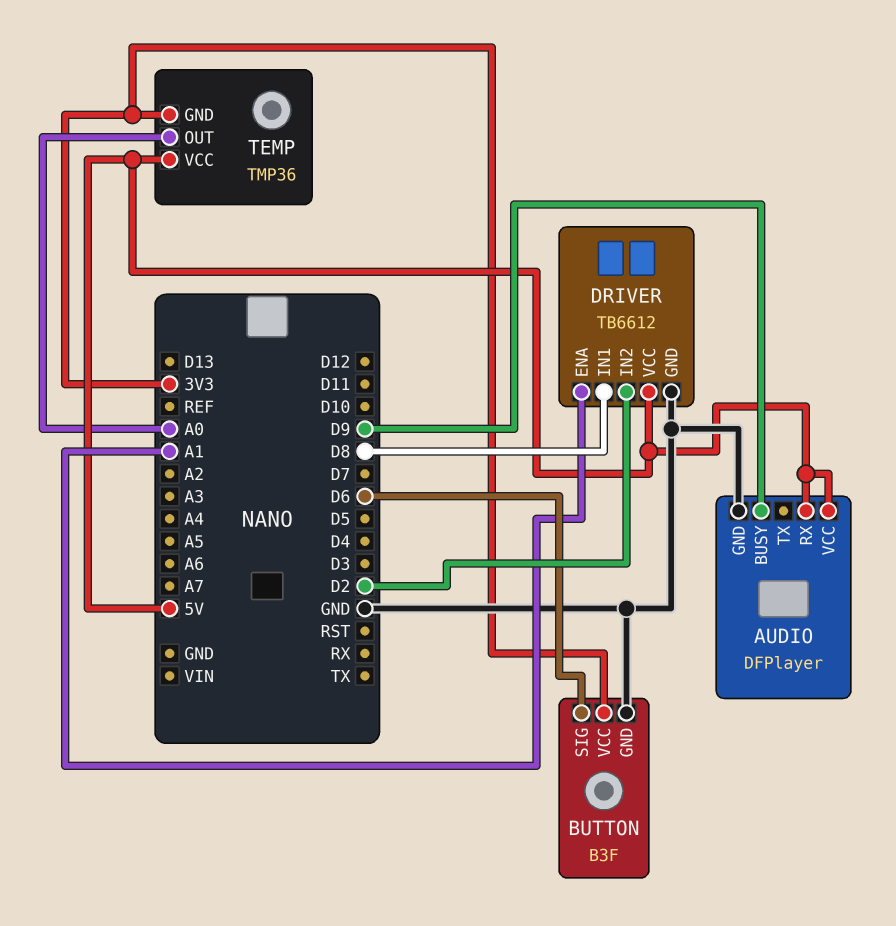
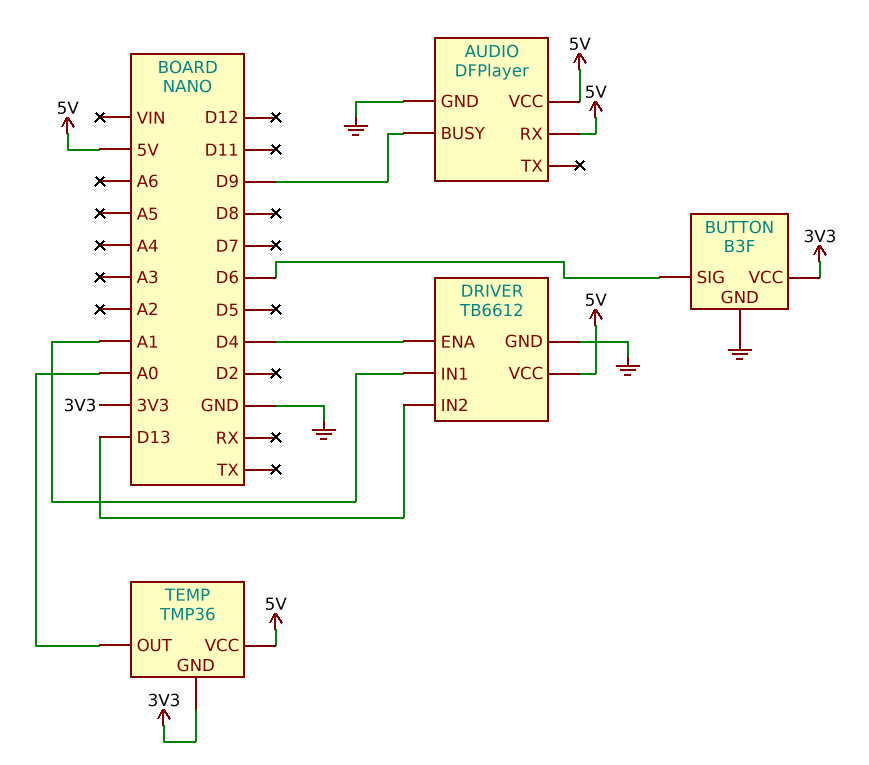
DRIVER pin ENA: A1 -> D4
DRIVER pin IN1: D8 -> A1
DRIVER pin IN2: D2 -> D13

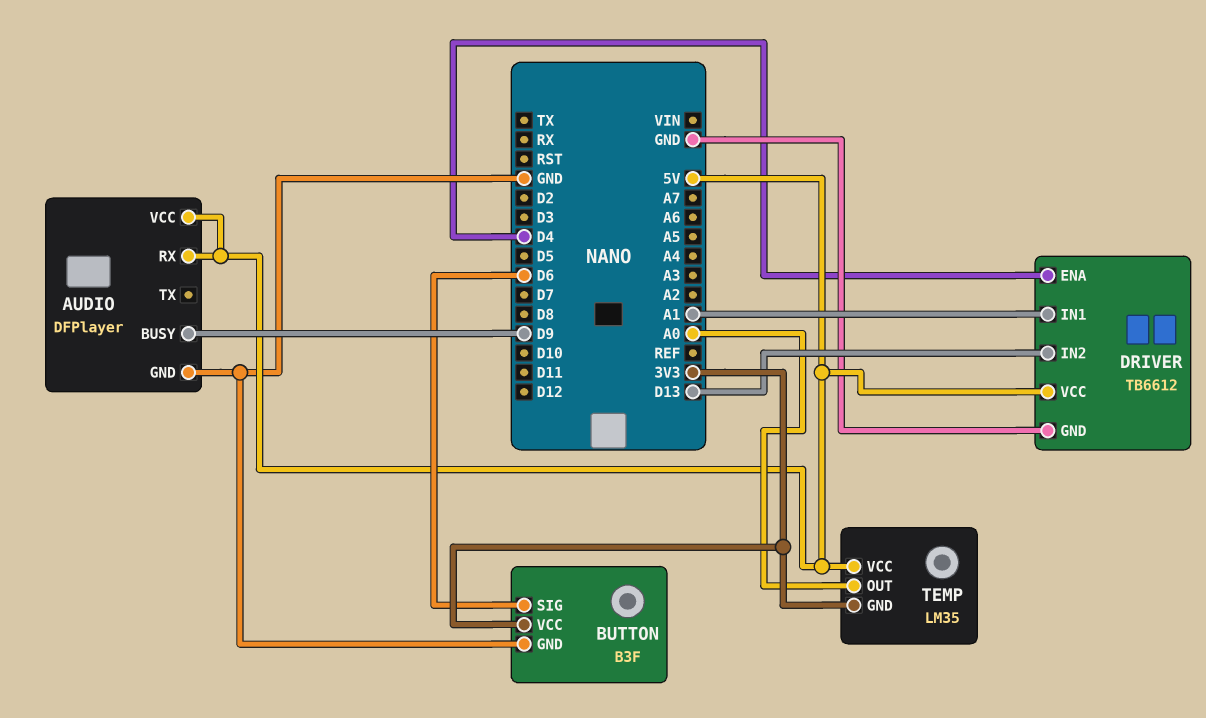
TEMP: TMP36 -> LM35

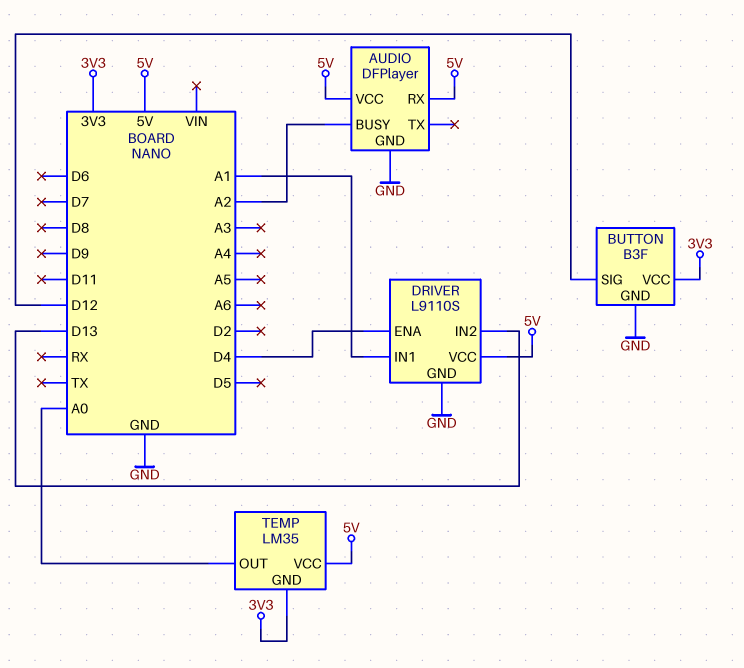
AUDIO pin BUSY: D9 -> A2
BUTTON pin SIG: D6 -> D12
DRIVER: TB6612 -> L9110S

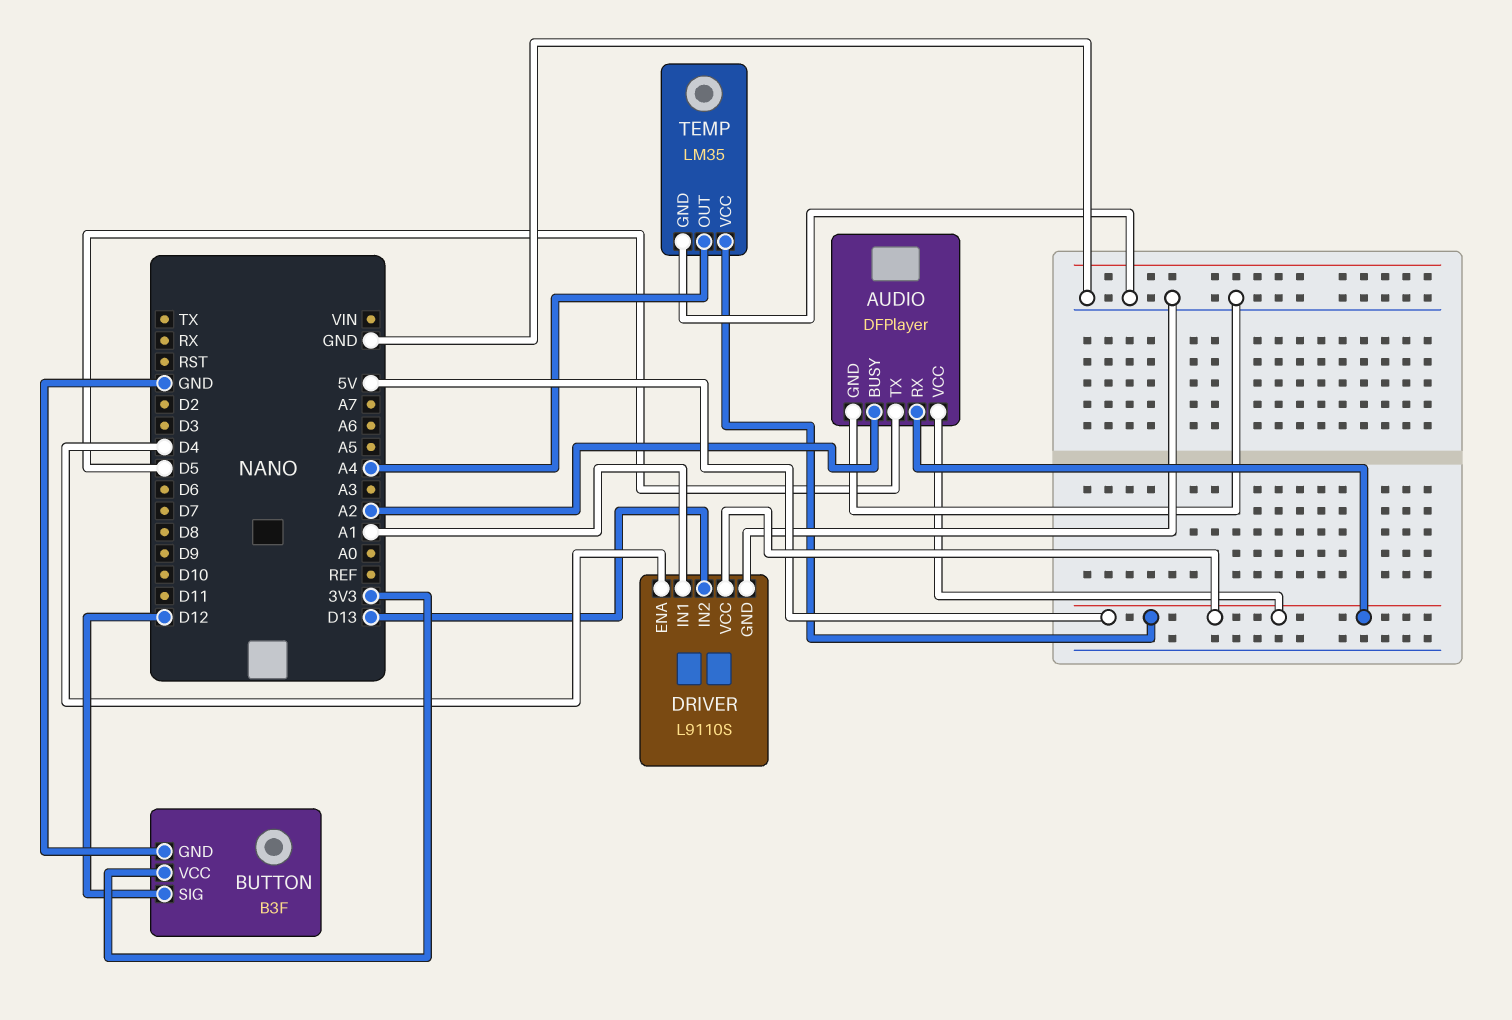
AUDIO pin TX: none -> D5
TEMP pin GND: 3V3 -> GND
TEMP pin OUT: A0 -> A4

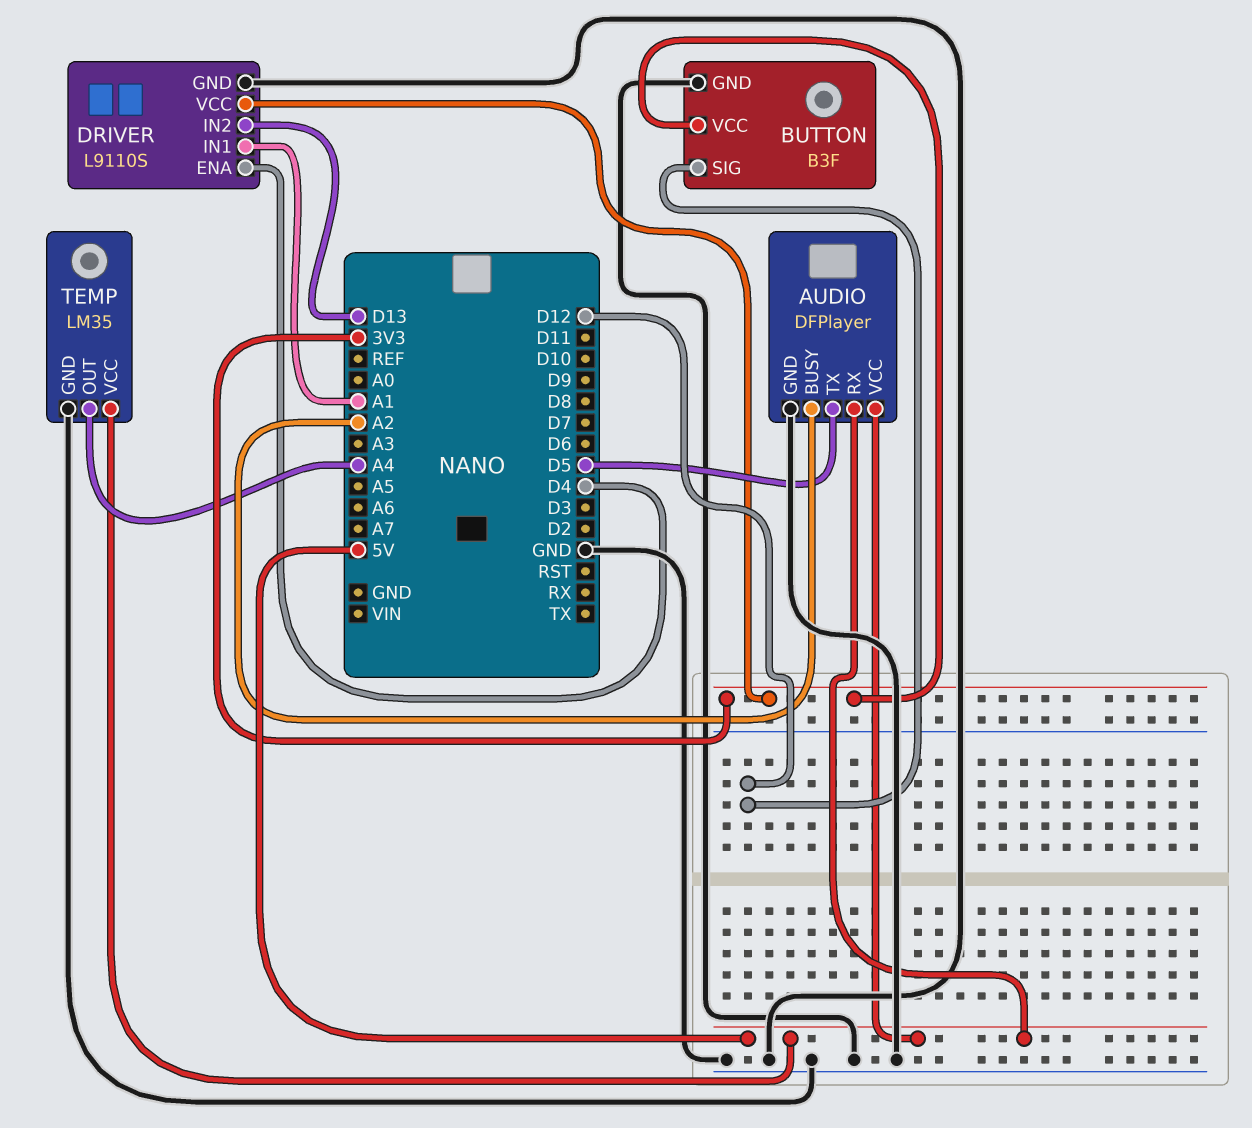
DRIVER pin VCC: 5V -> 3V3

